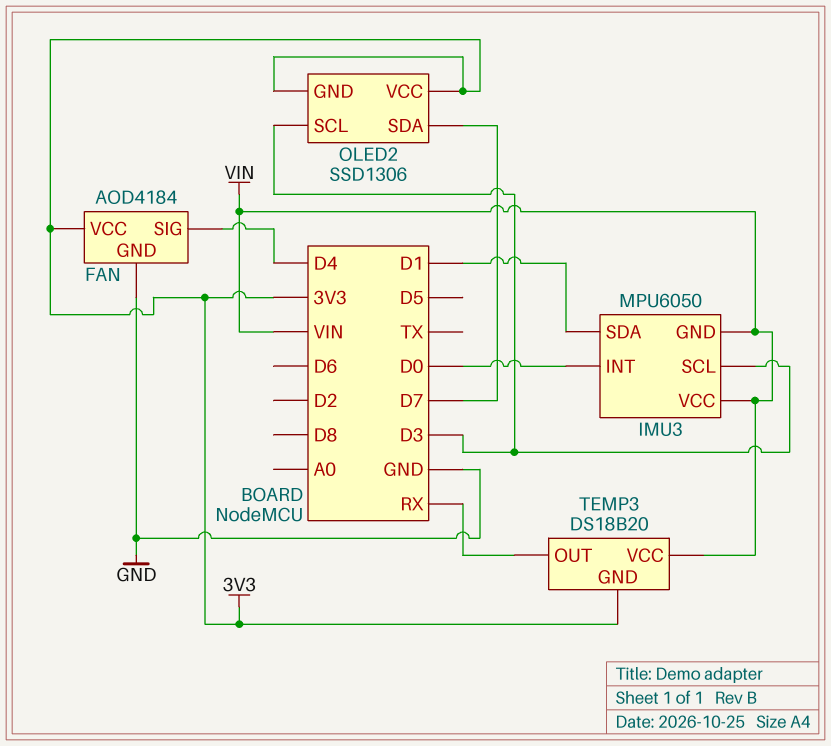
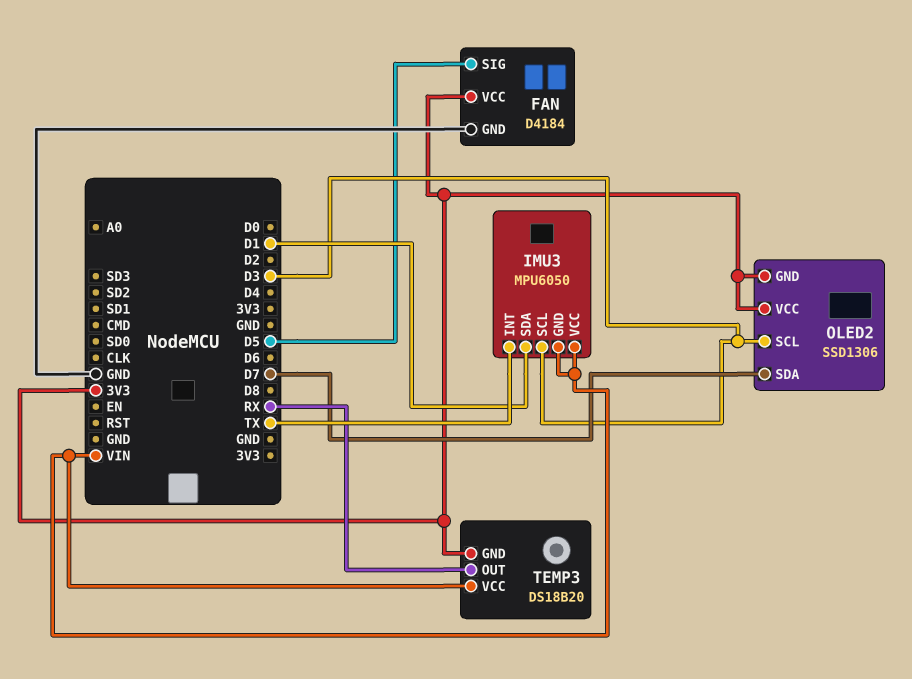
FAN: AOD4184 -> D4184
FAN pin SIG: D4 -> D5
IMU3 pin INT: D0 -> TX

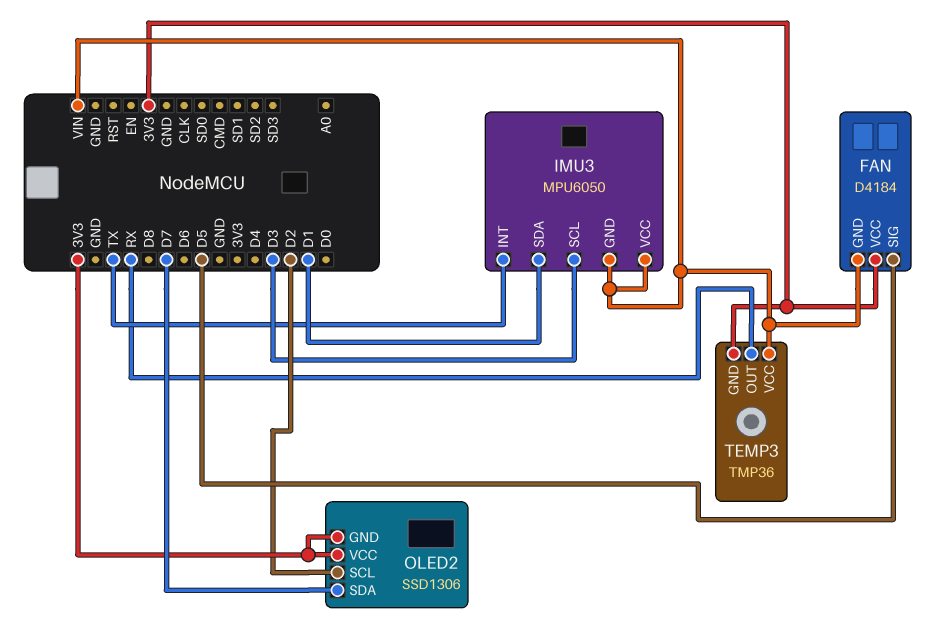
FAN pin GND: GND -> VIN
OLED2 pin SCL: D3 -> D2
TEMP3: DS18B20 -> TMP36

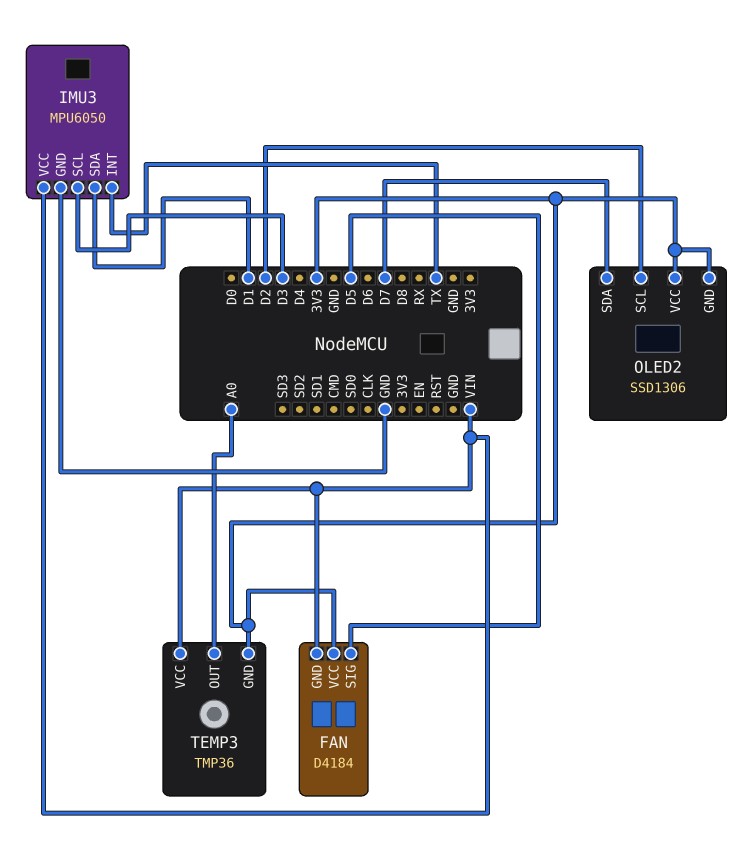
IMU3 pin GND: VIN -> GND
TEMP3 pin OUT: RX -> A0

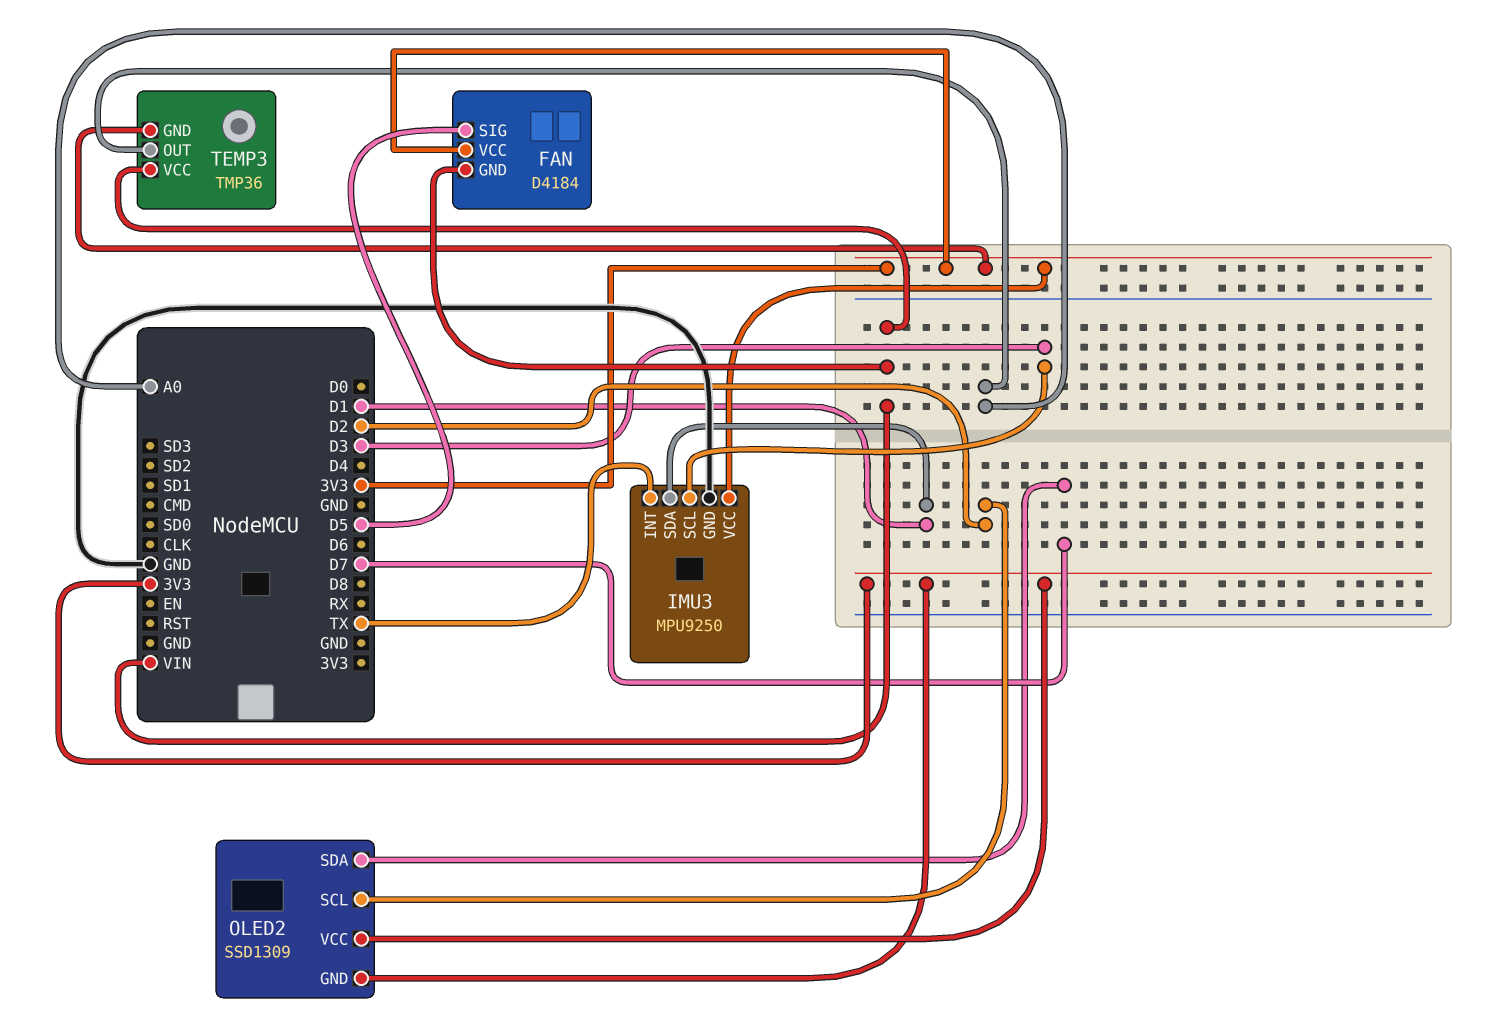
IMU3: MPU6050 -> MPU9250
IMU3 pin VCC: VIN -> 3V3
OLED2: SSD1306 -> SSD1309

